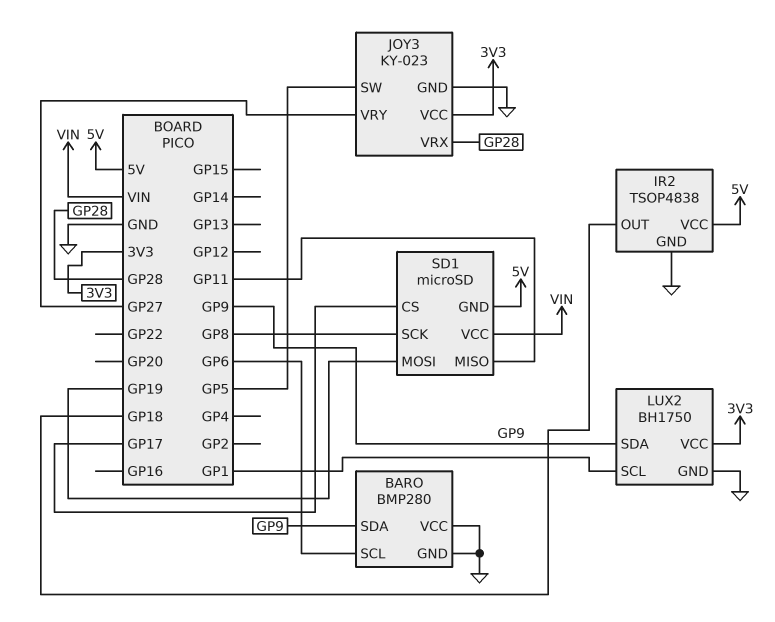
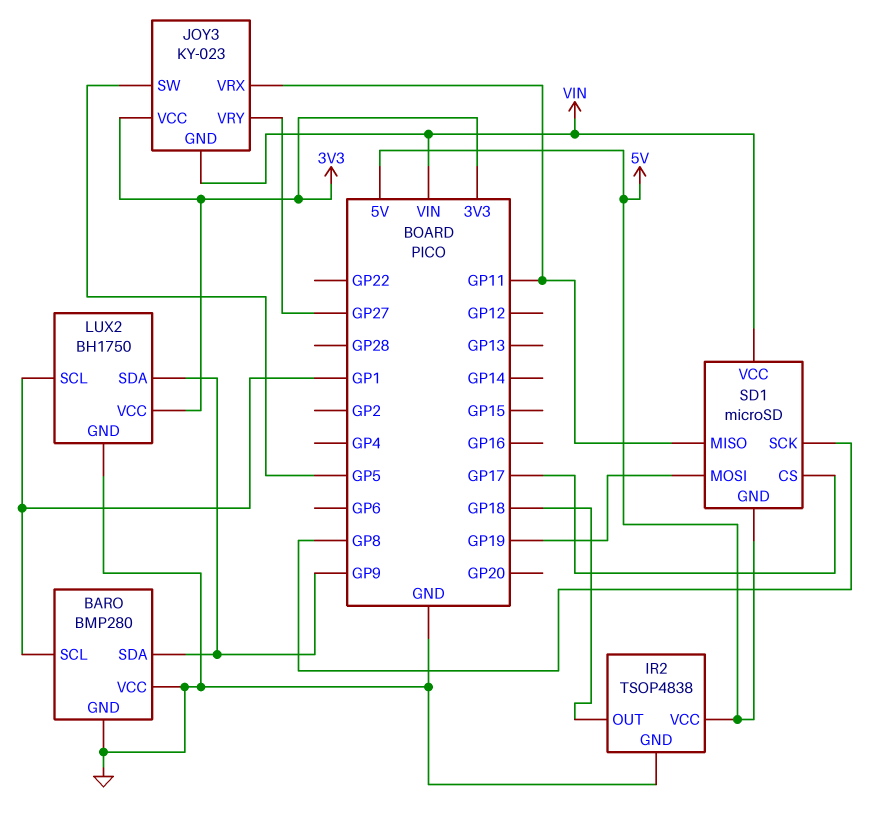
BARO pin SCL: GP6 -> GP1
JOY3 pin GND: GND -> VIN
JOY3 pin VRX: GP28 -> GP11

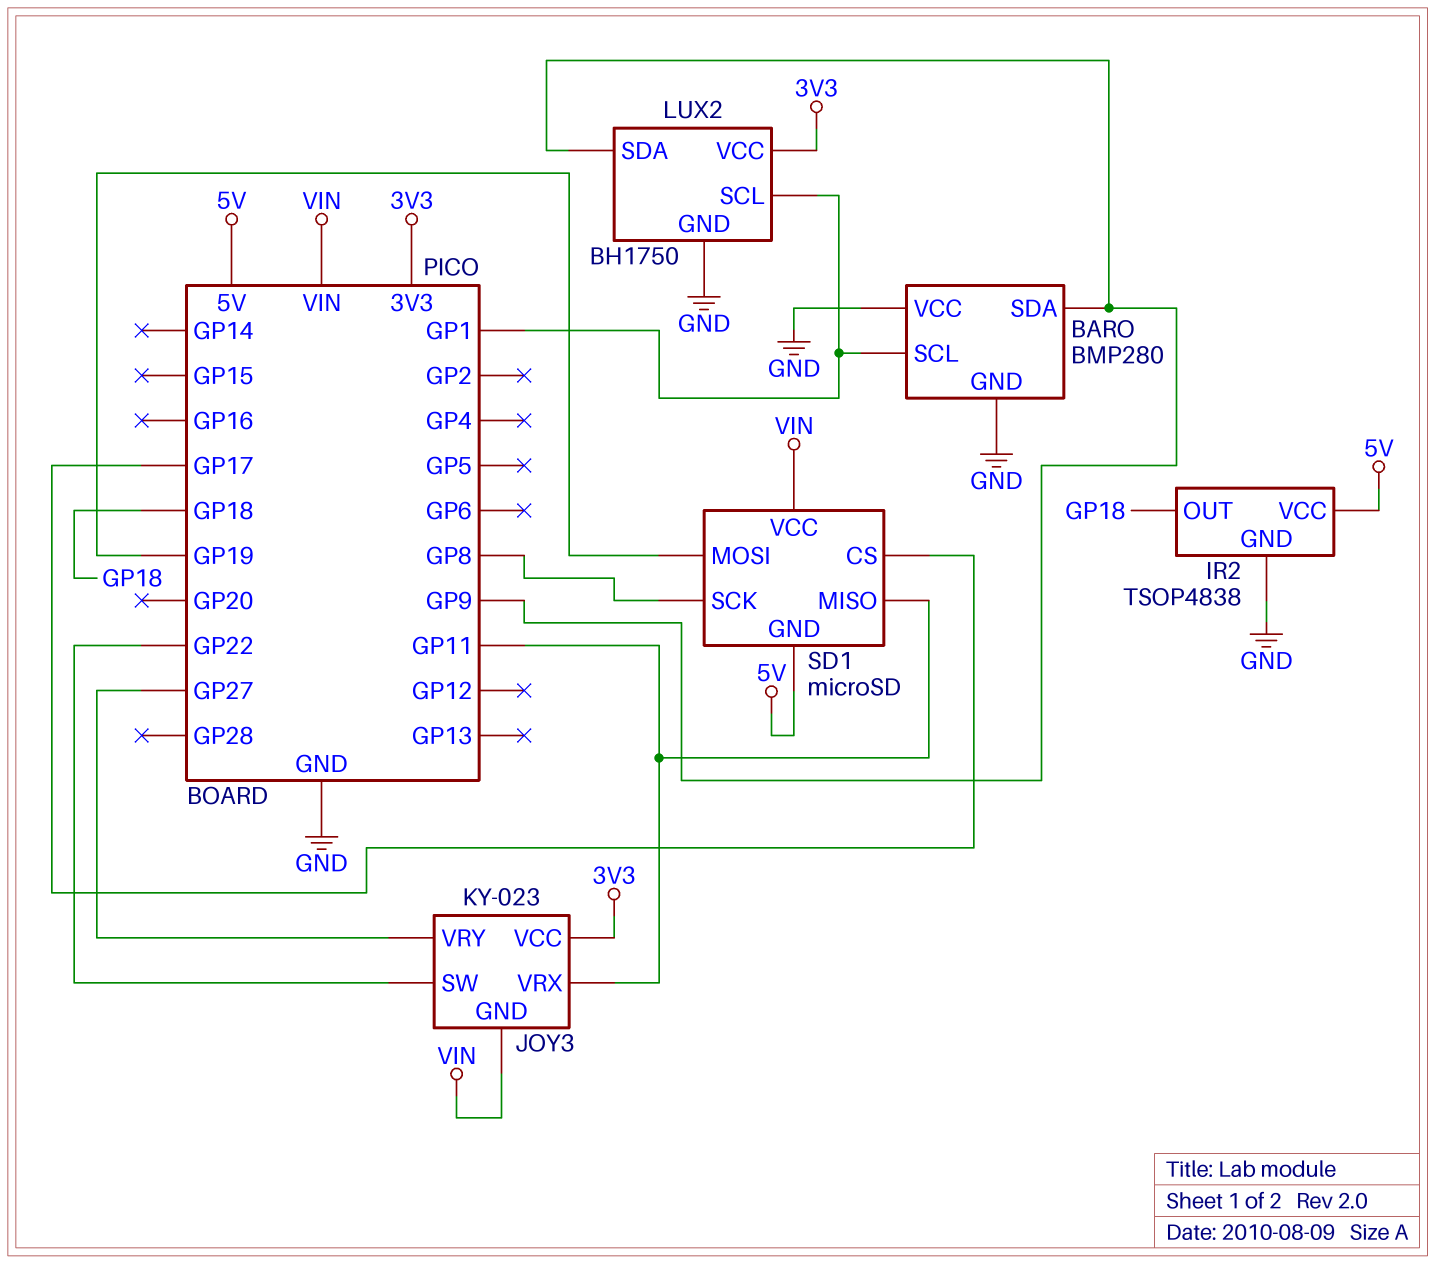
JOY3 pin SW: GP5 -> GP22

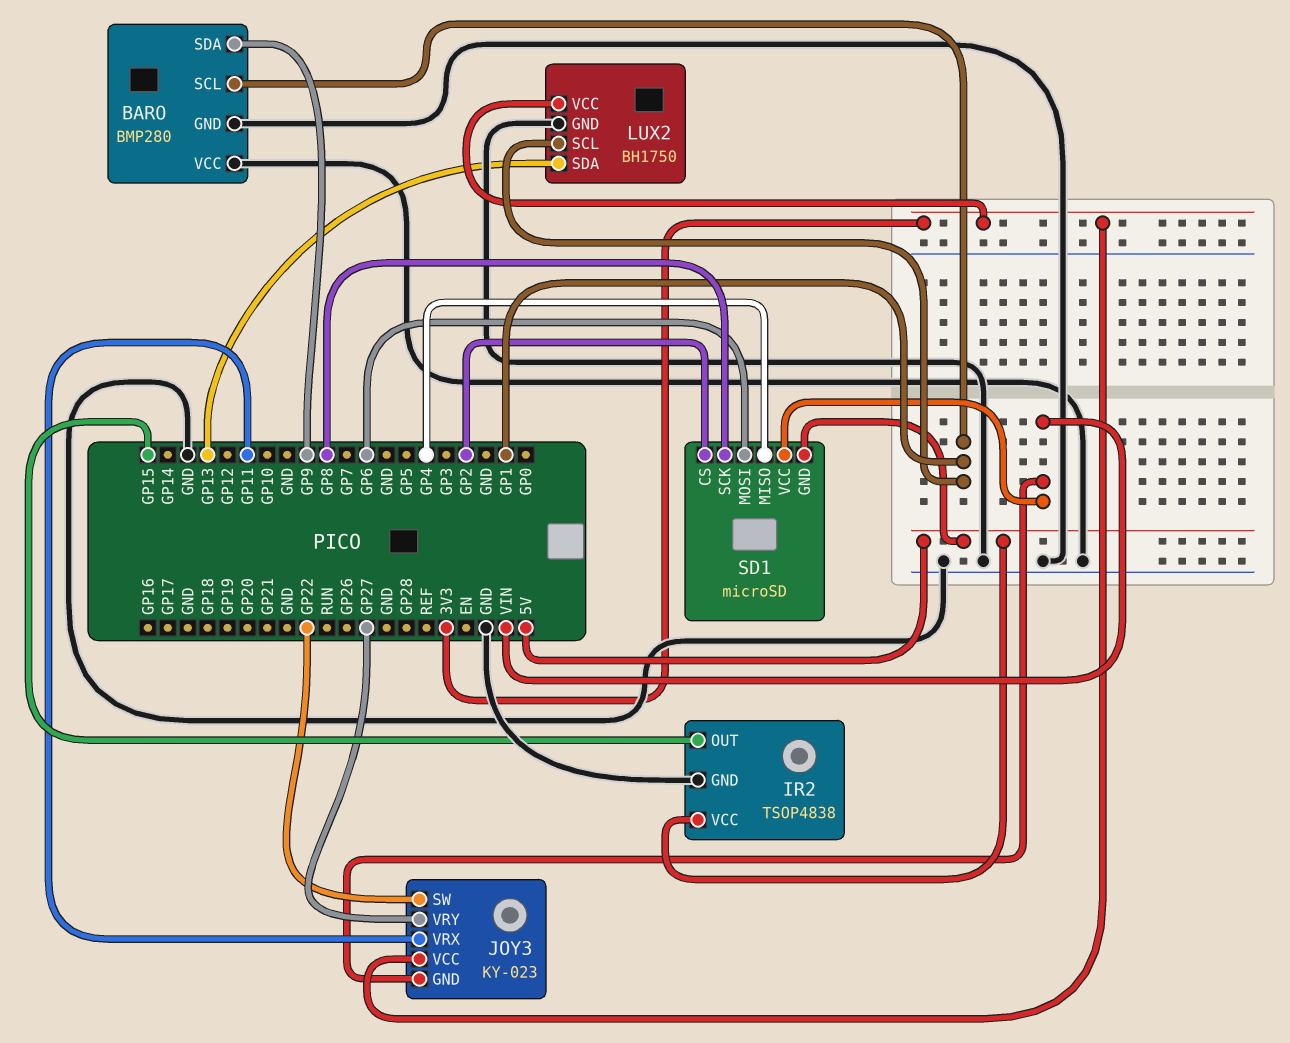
IR2 pin OUT: GP18 -> GP15
LUX2 pin SDA: GP9 -> GP13
SD1 pin CS: GP17 -> GP2
SD1 pin MISO: GP11 -> GP4
SD1 pin MOSI: GP19 -> GP6

